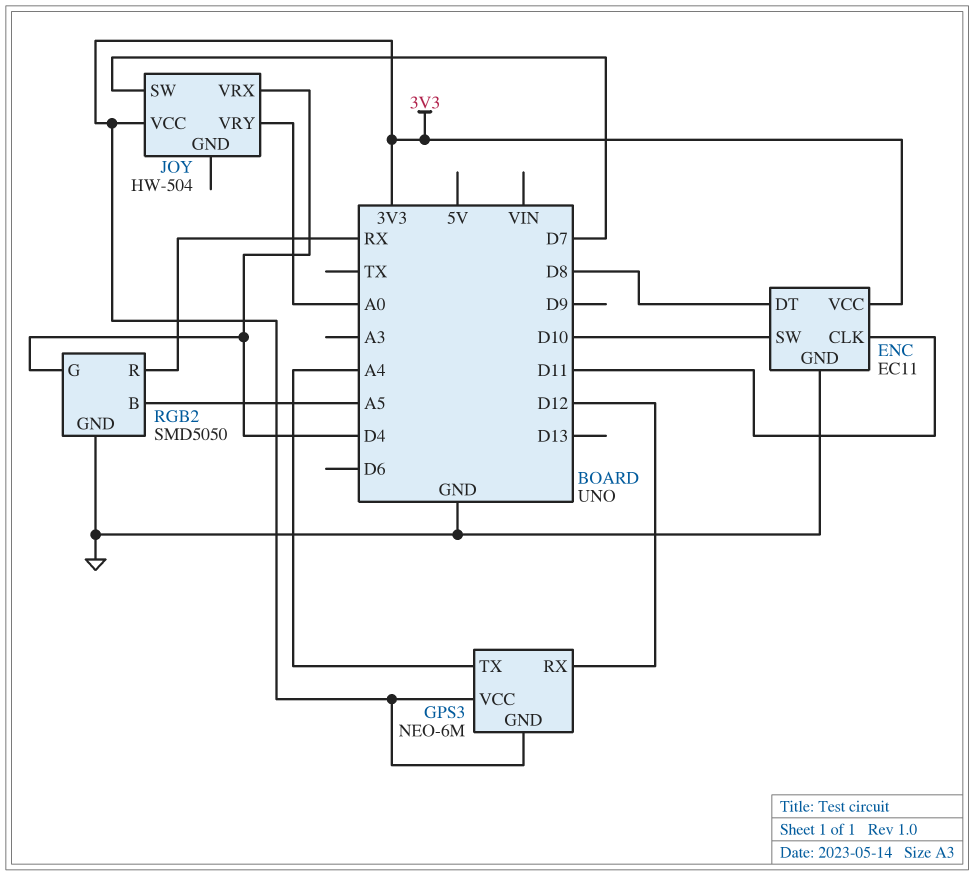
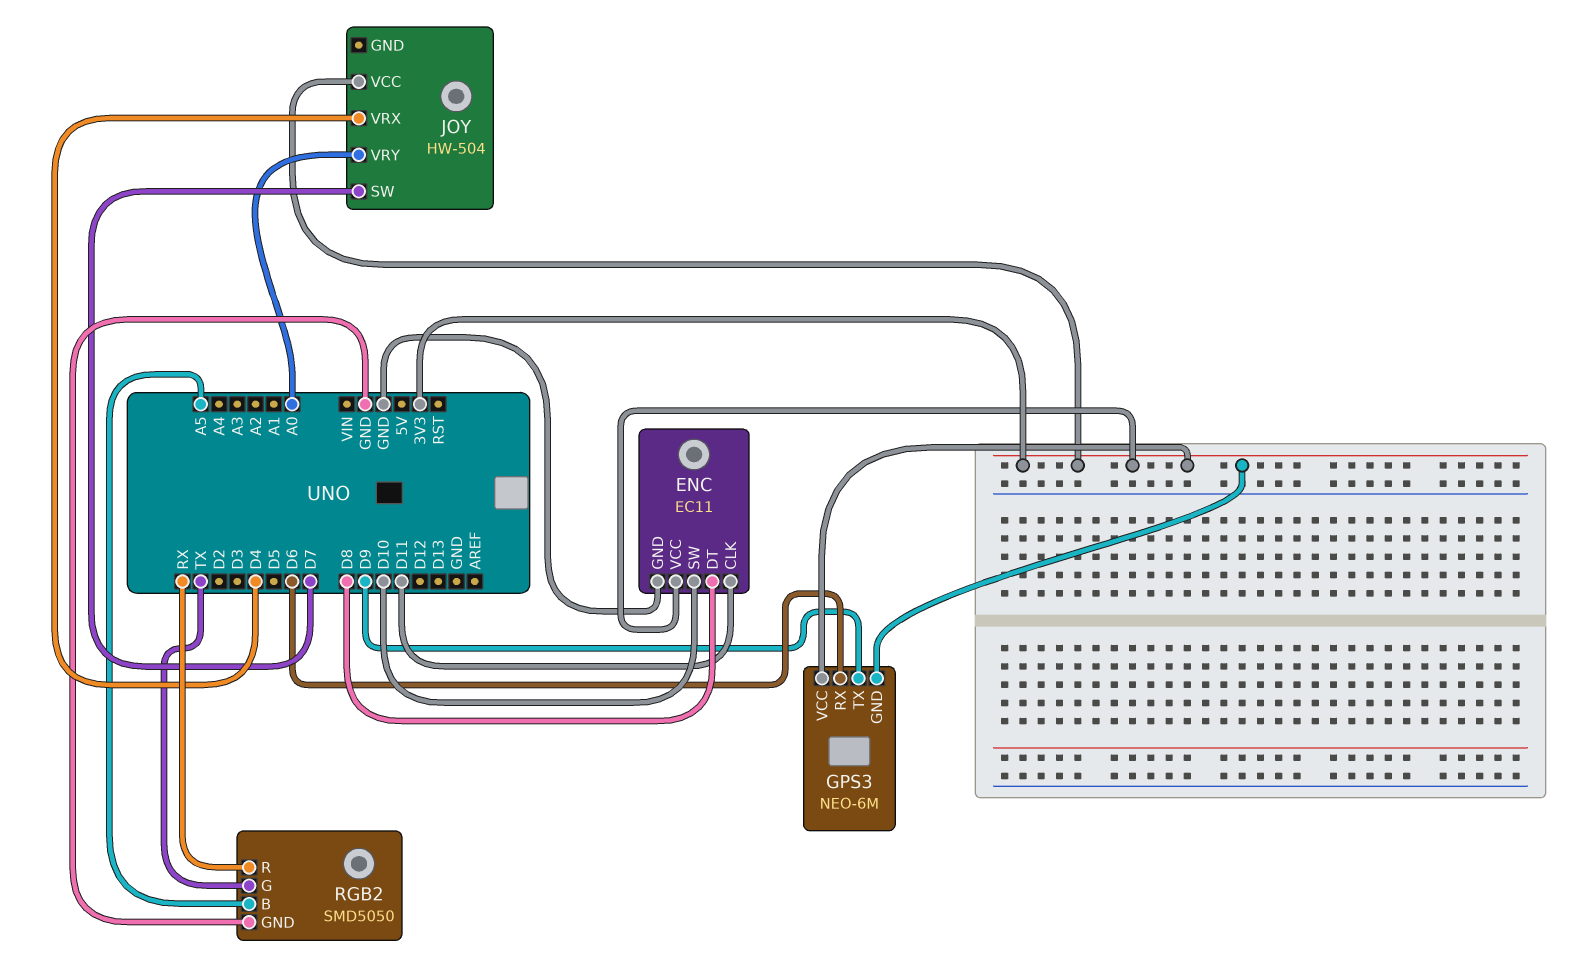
GPS3 pin RX: D12 -> D6
GPS3 pin TX: A4 -> D9
RGB2 pin G: D4 -> TX

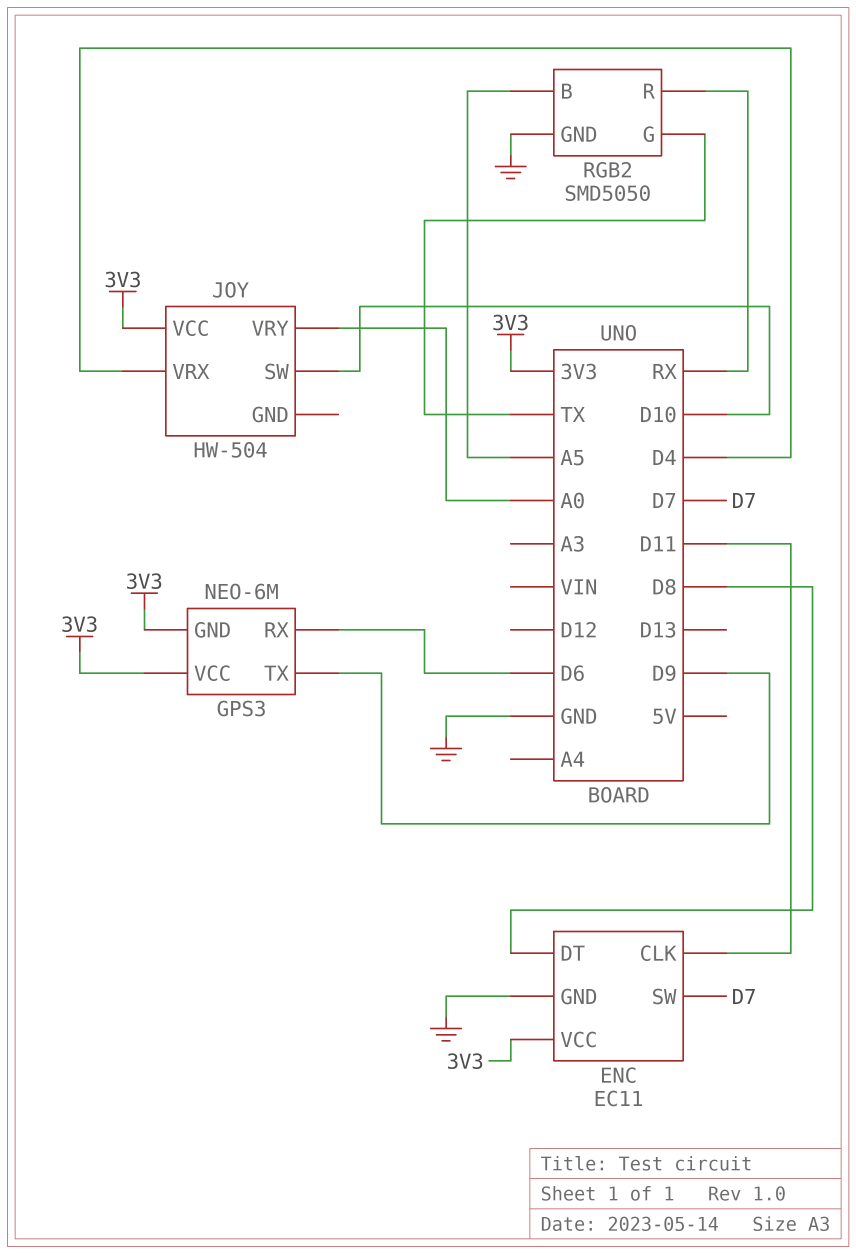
ENC pin SW: D10 -> D7
JOY pin SW: D7 -> D10

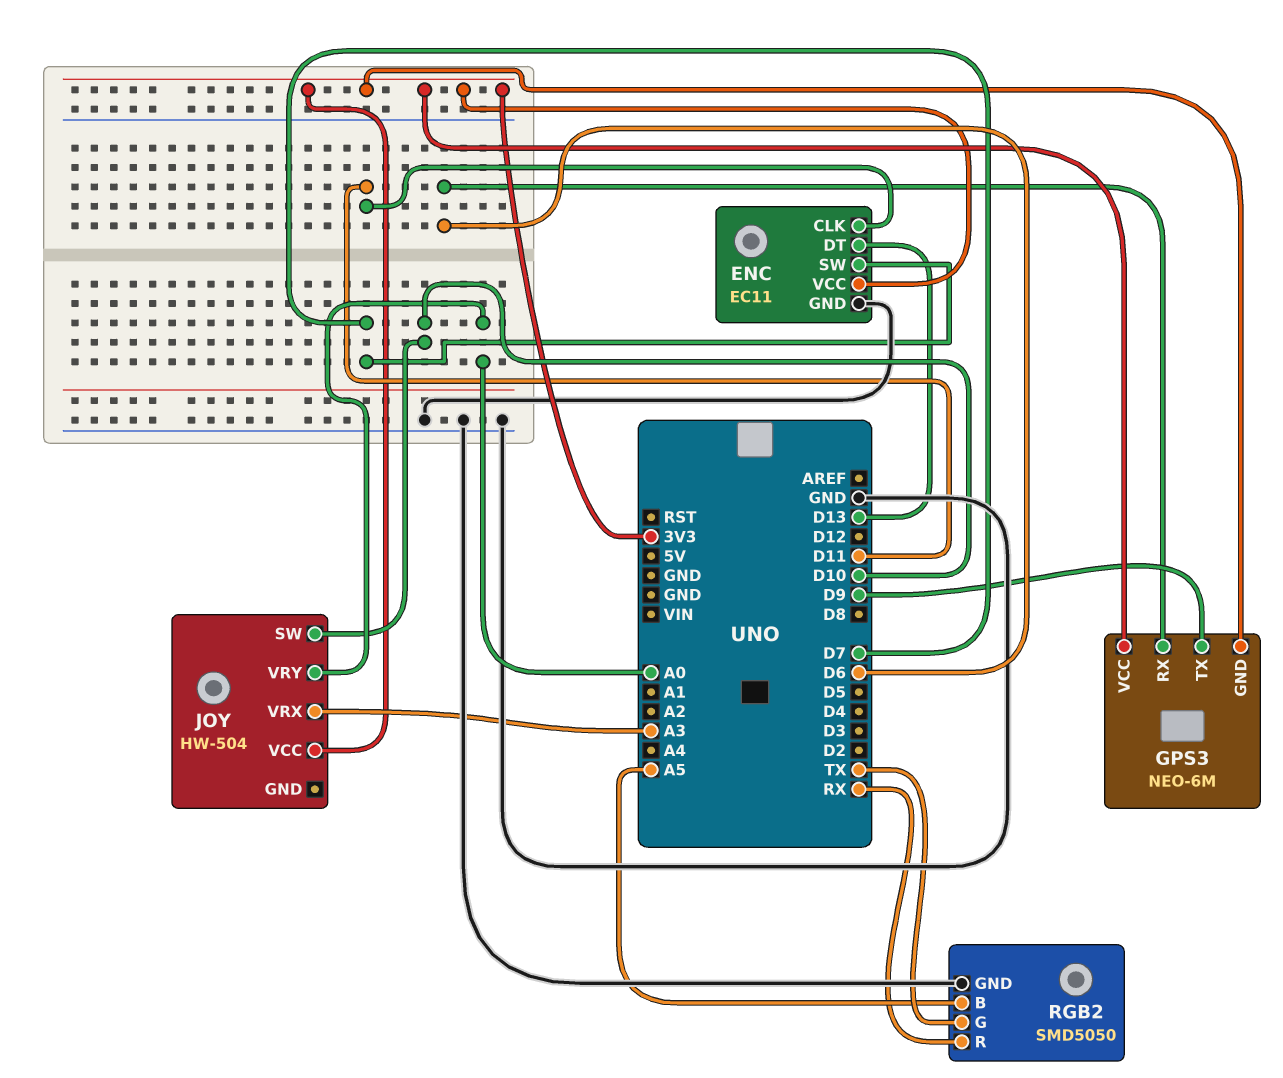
ENC pin DT: D8 -> D13
JOY pin VRX: D4 -> A3

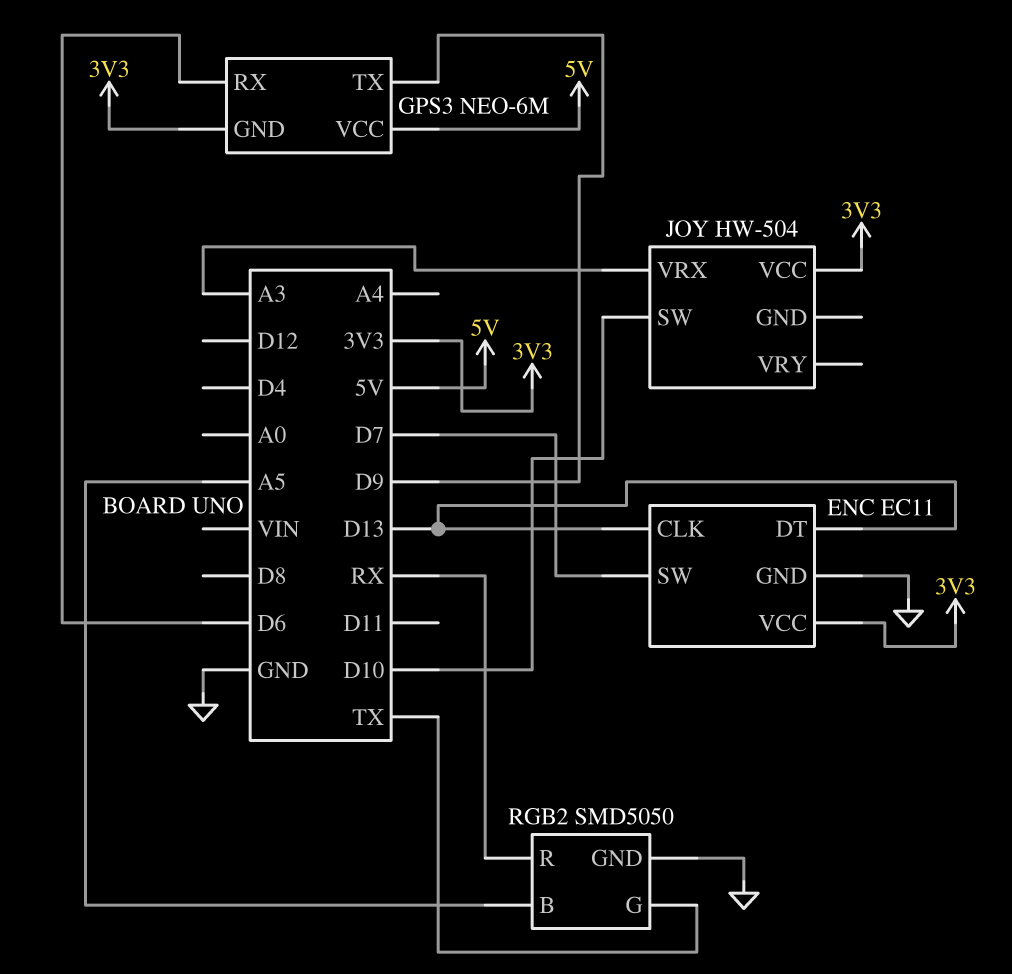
ENC pin CLK: D11 -> D13
GPS3 pin VCC: 3V3 -> 5V
JOY pin VRY: A0 -> none

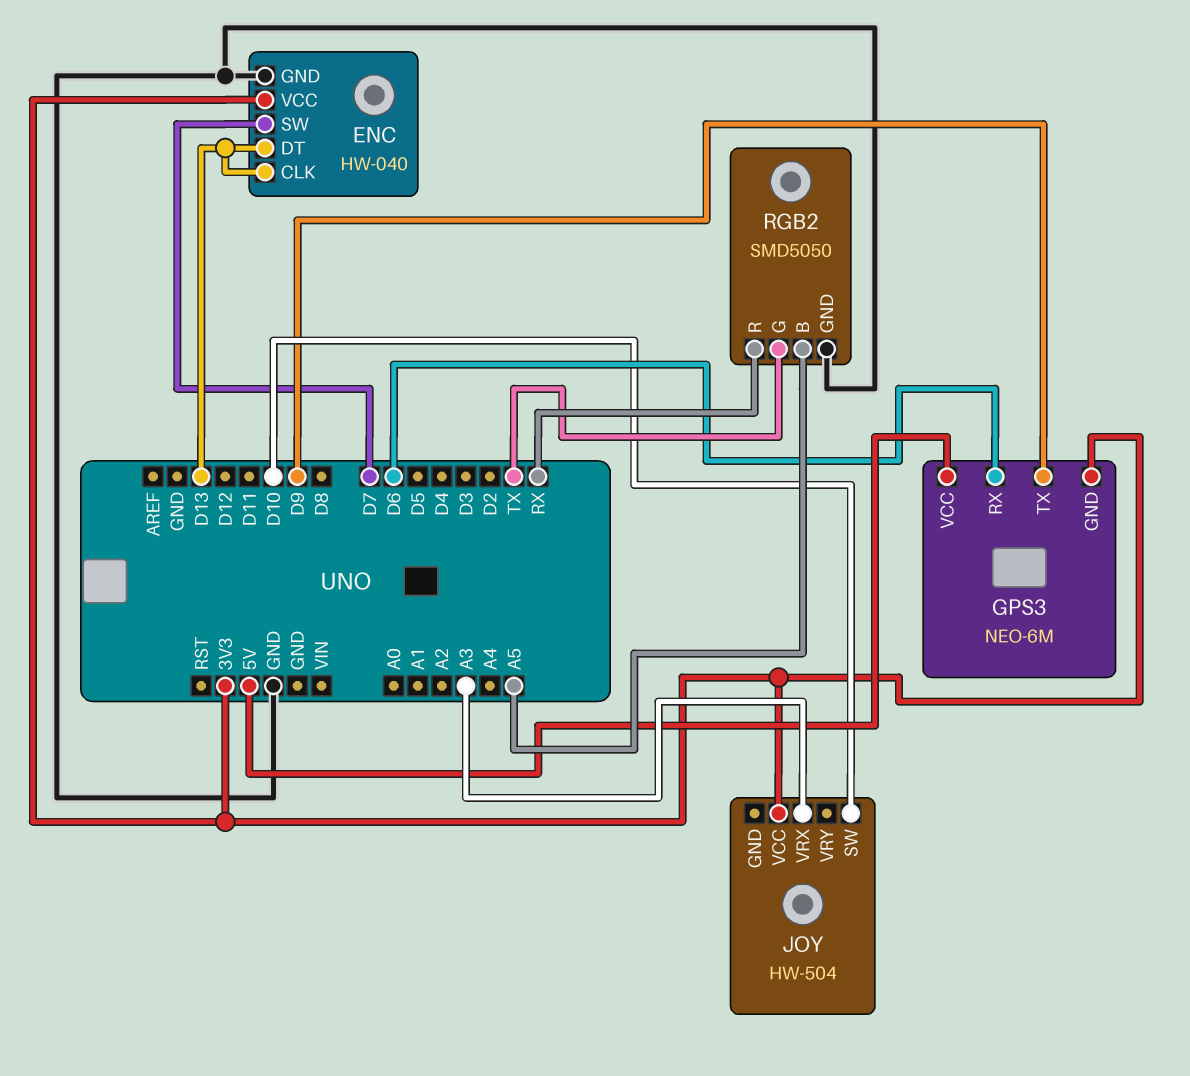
ENC: EC11 -> HW-040

